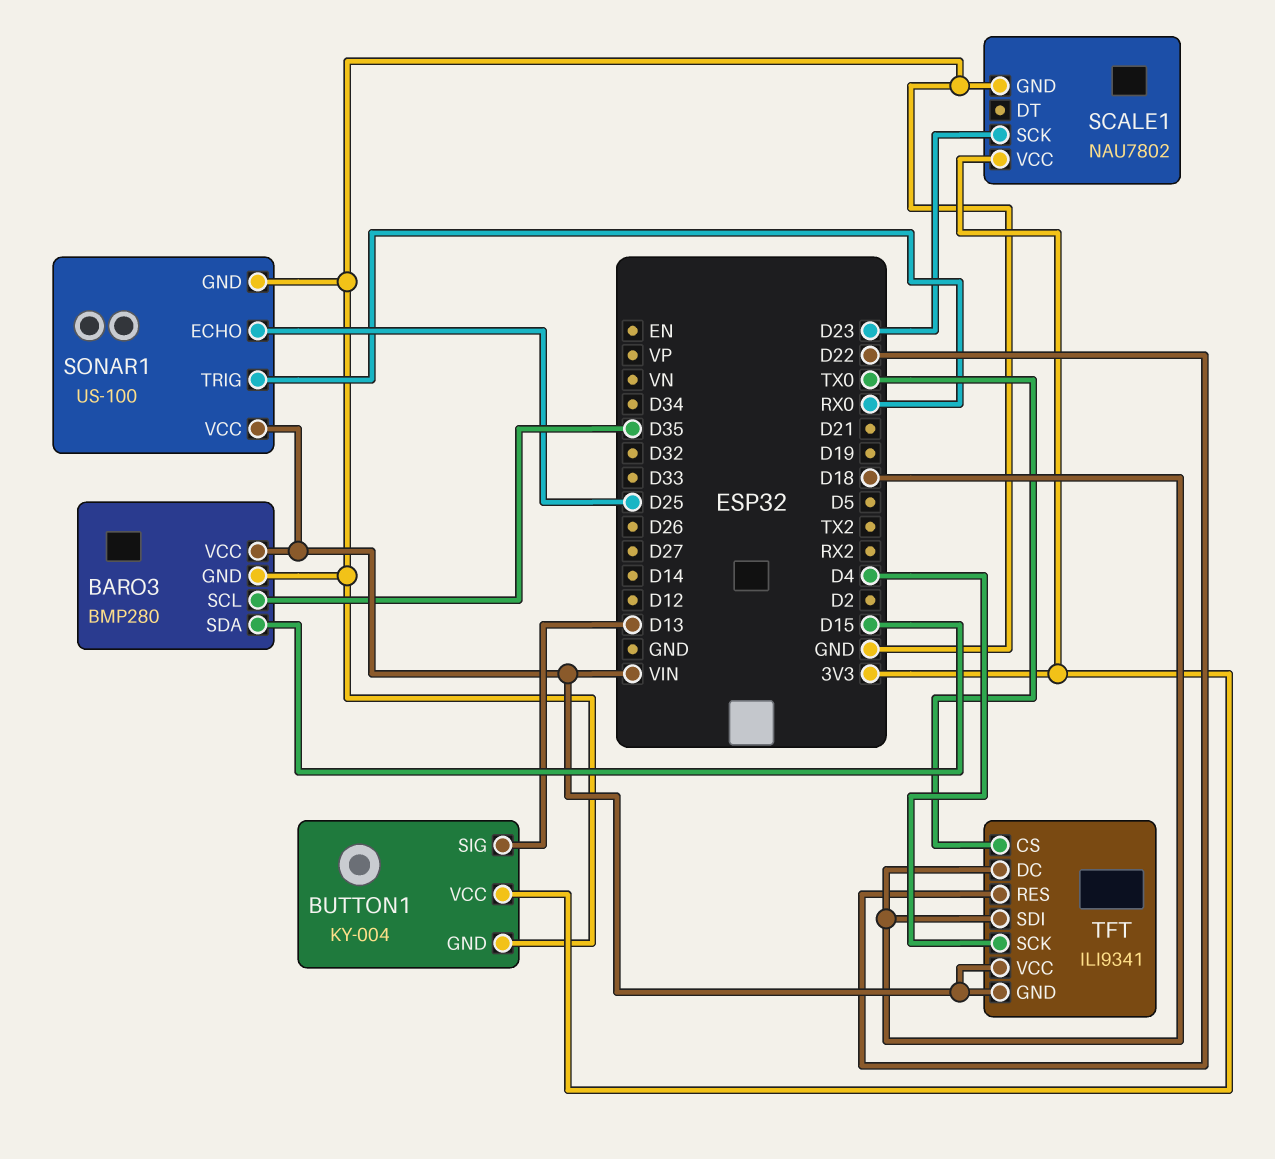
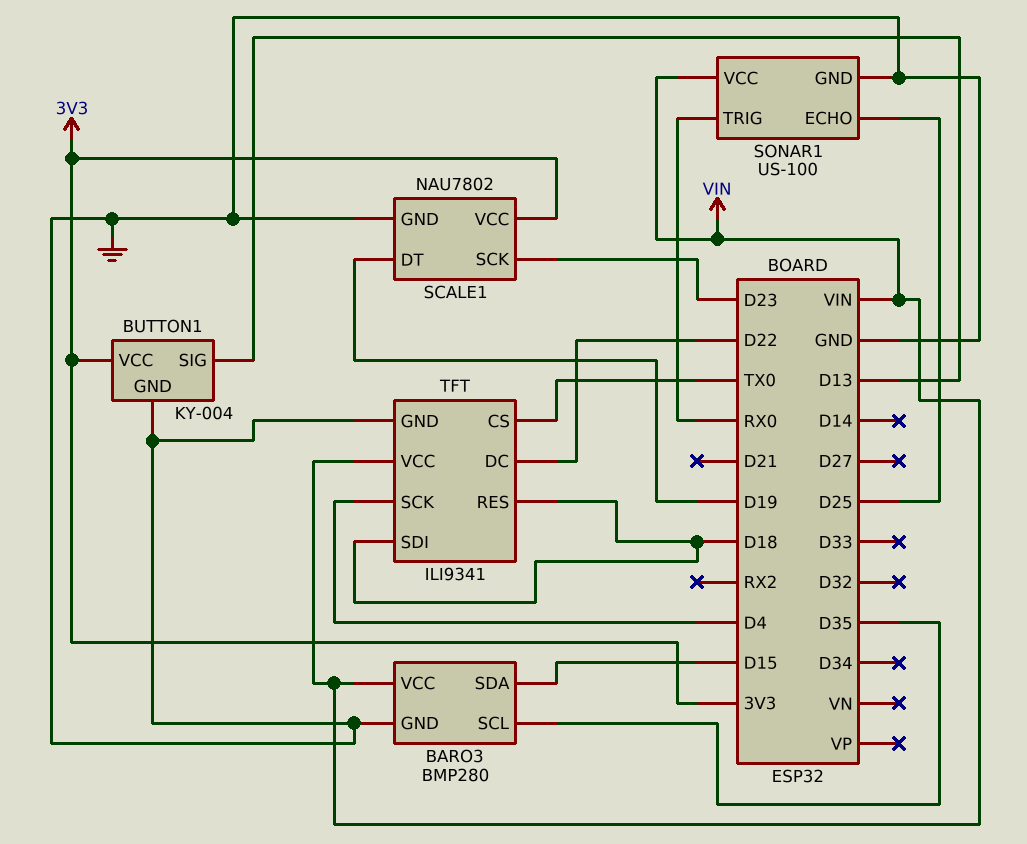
SCALE1 pin DT: none -> D19
TFT pin DC: D18 -> D22
TFT pin GND: VIN -> GND
TFT pin RES: D22 -> D18

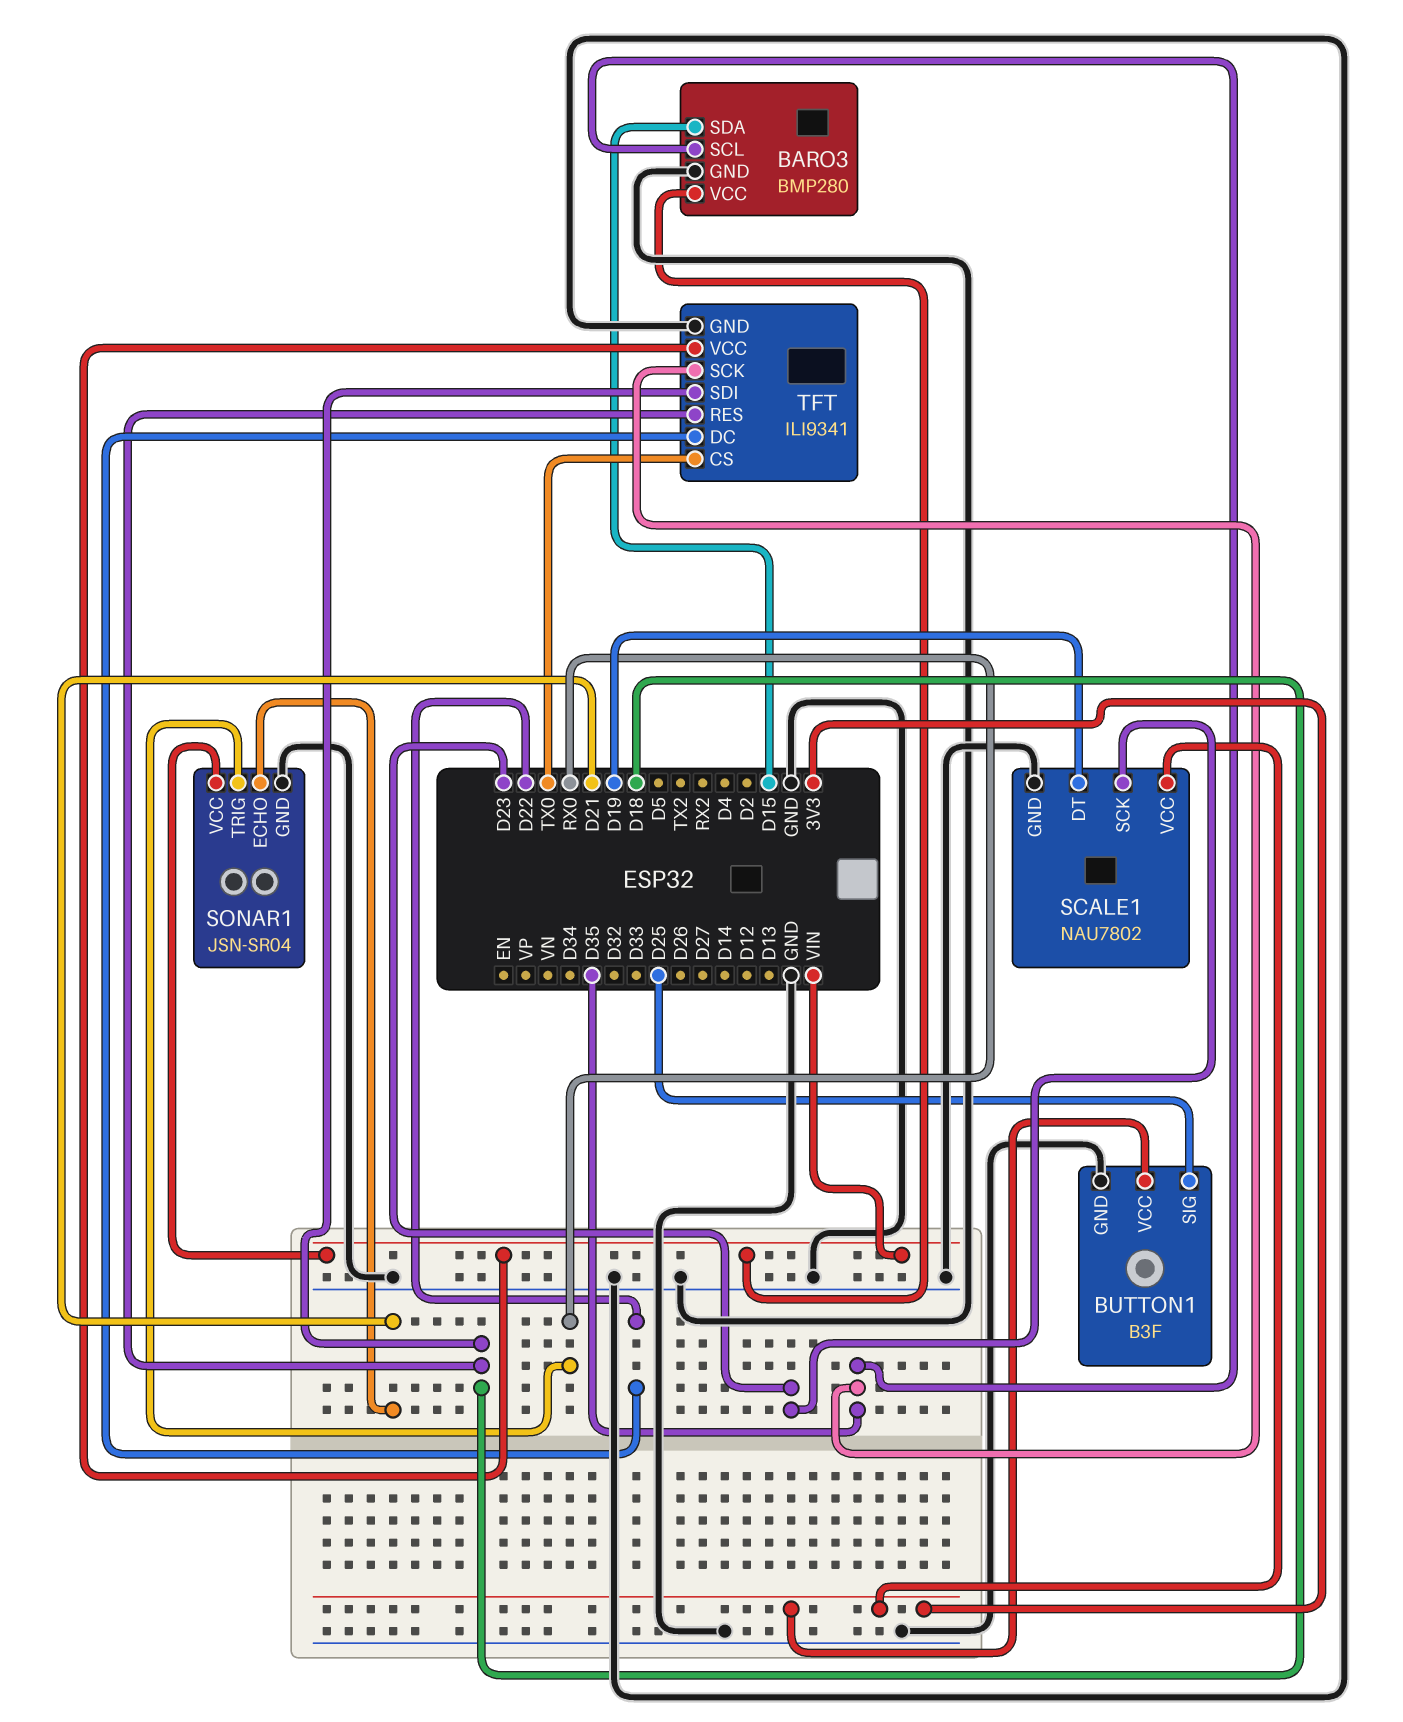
BUTTON1: KY-004 -> B3F
BUTTON1 pin SIG: D13 -> D25
SONAR1: US-100 -> JSN-SR04
SONAR1 pin ECHO: D25 -> D21
TFT pin SCK: D4 -> D35

